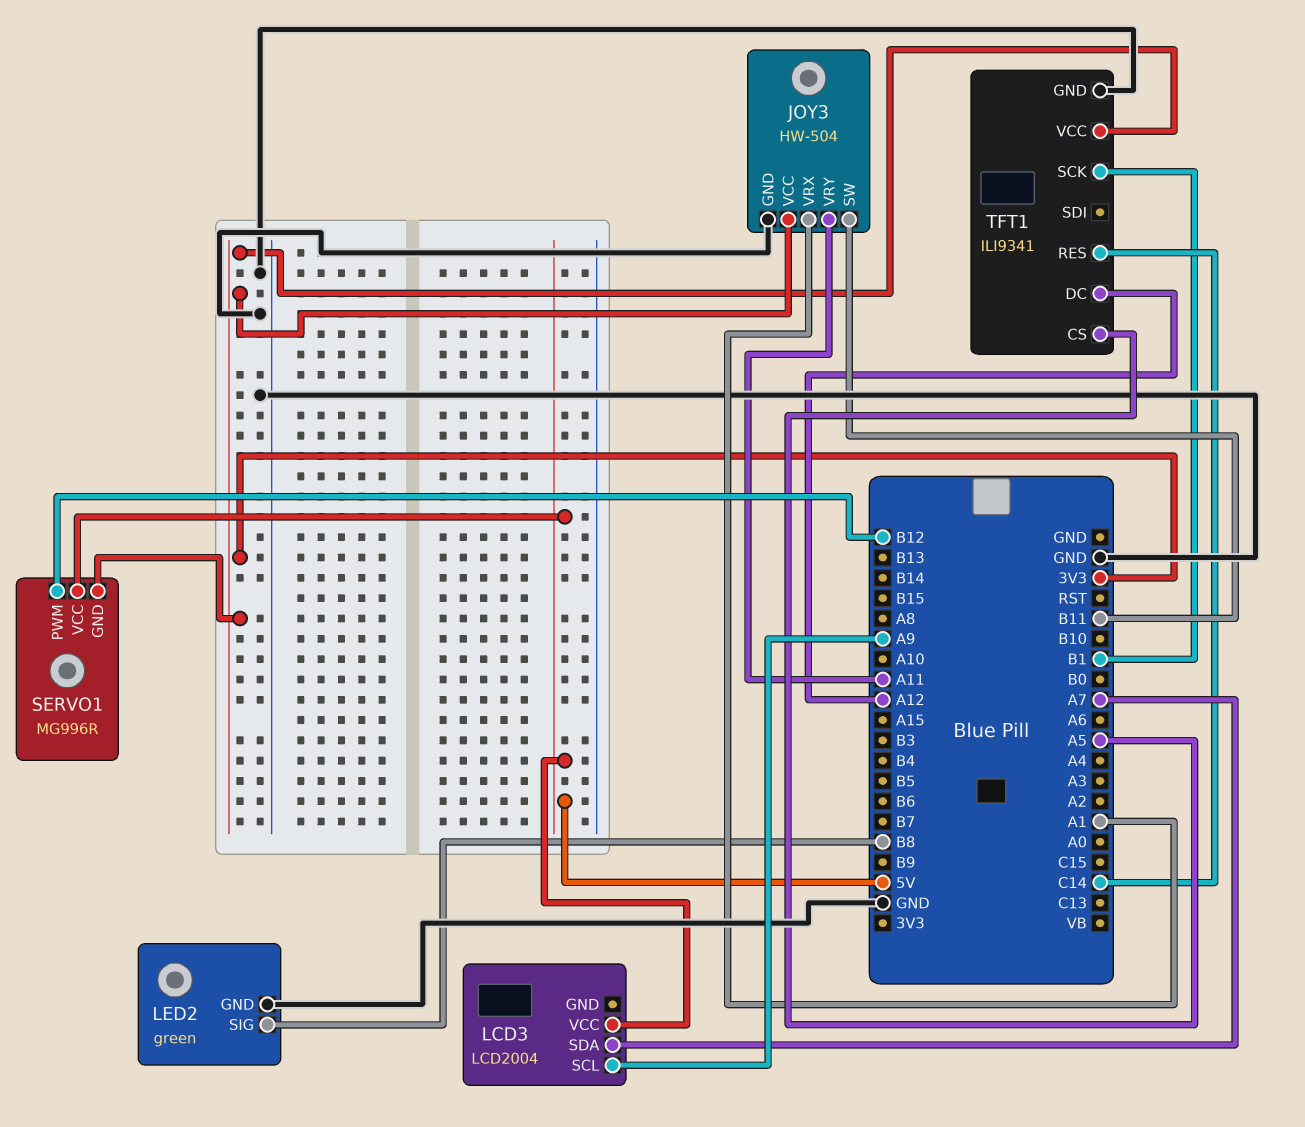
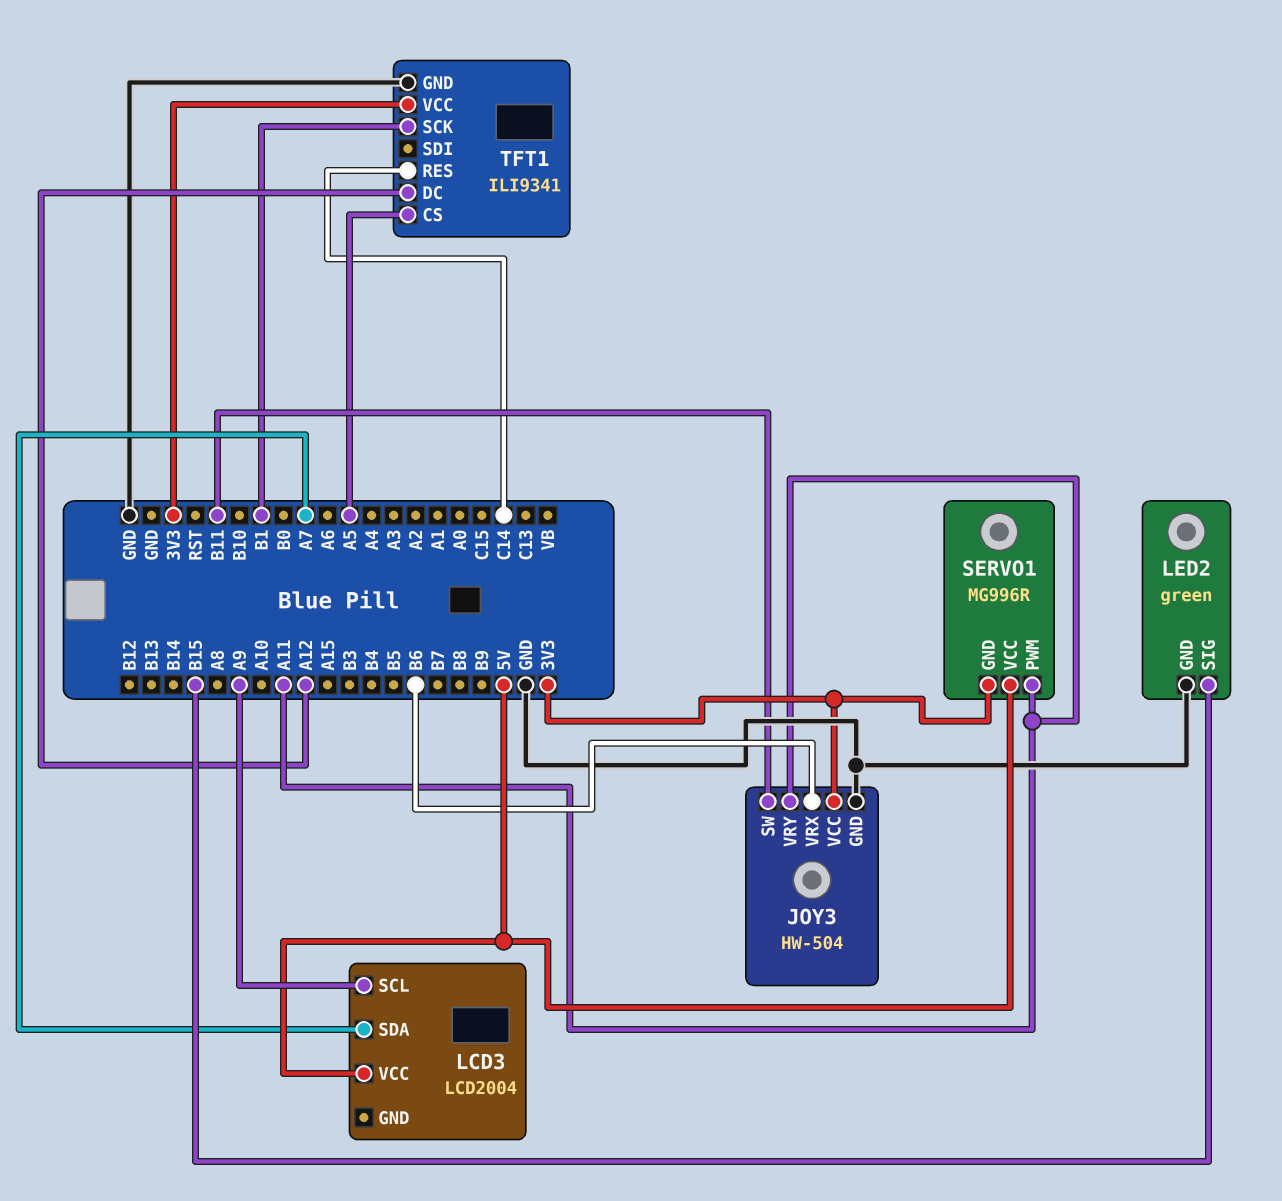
JOY3 pin VRX: A1 -> B6
LED2 pin SIG: B8 -> B15
SERVO1 pin PWM: B12 -> A11

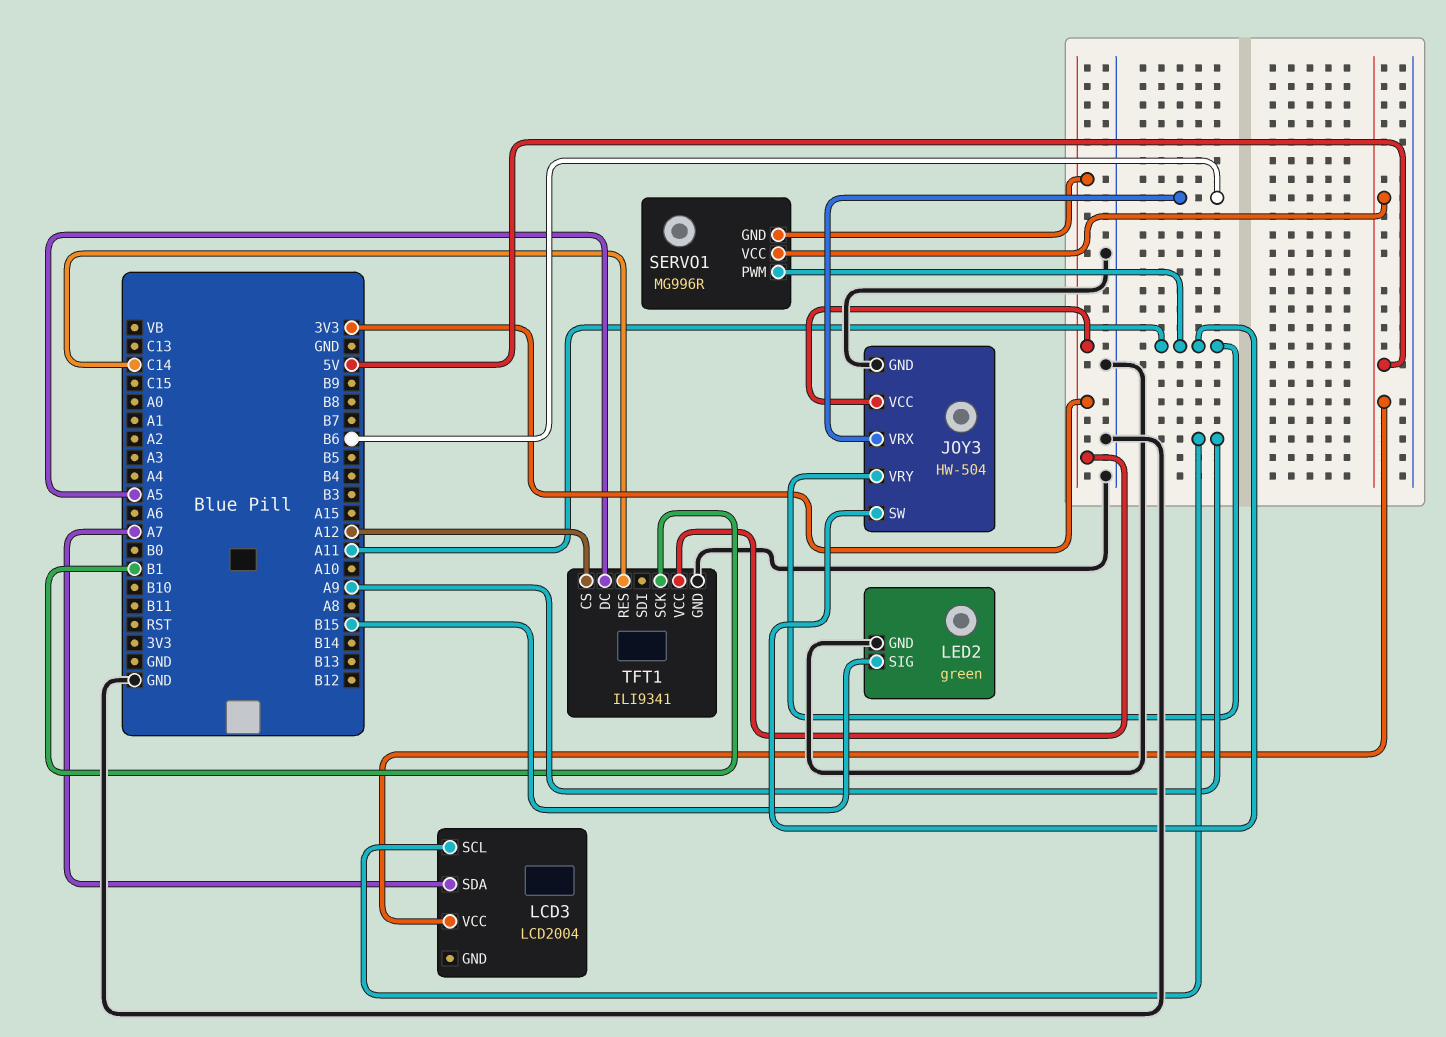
JOY3 pin SW: B11 -> A11
TFT1 pin CS: A5 -> A12
TFT1 pin DC: A12 -> A5

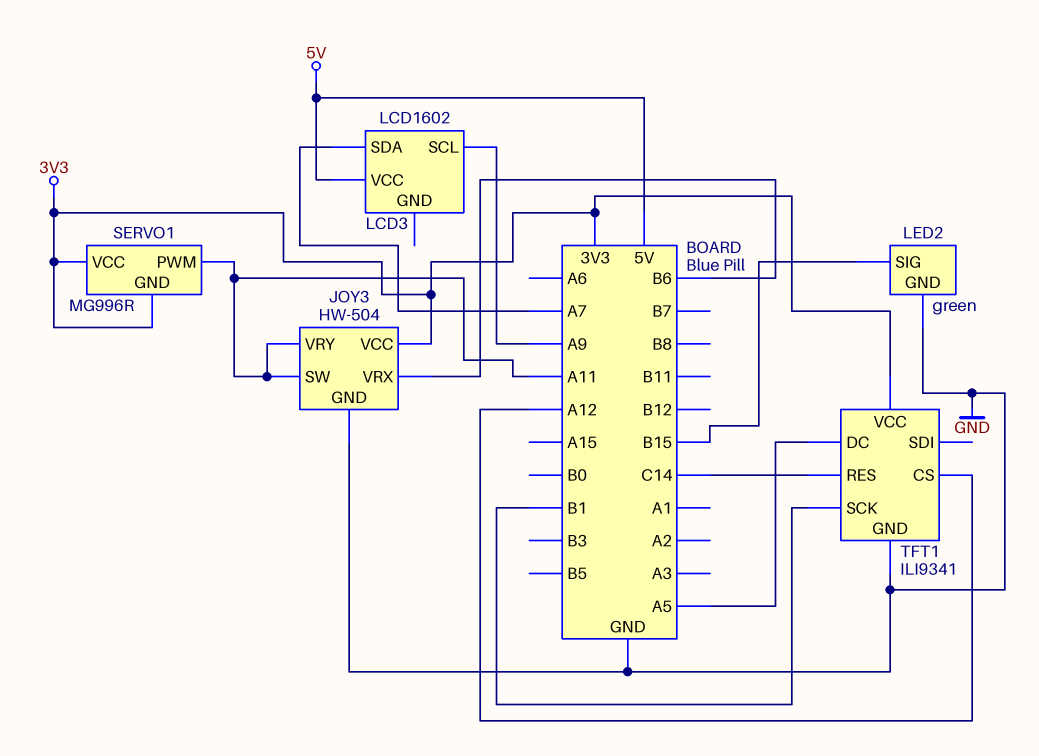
LCD3: LCD2004 -> LCD1602
SERVO1 pin VCC: 5V -> 3V3

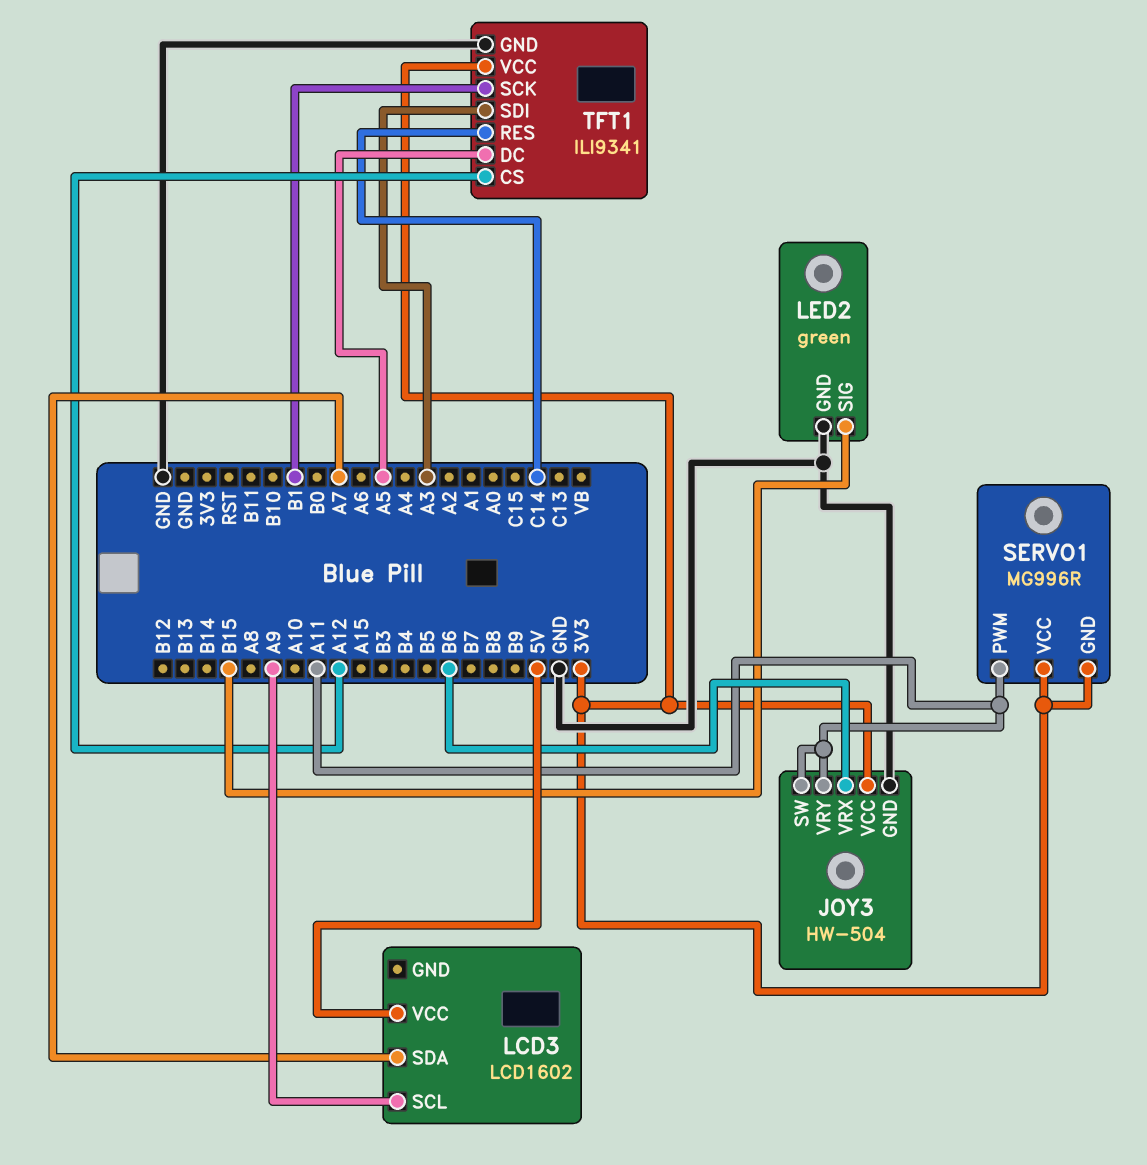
TFT1 pin SDI: none -> A3

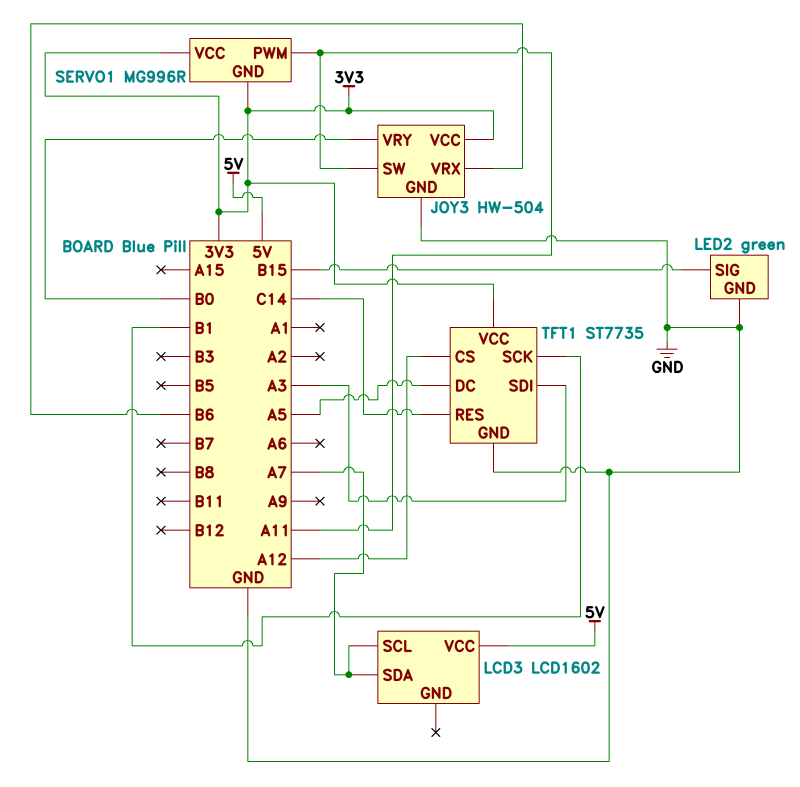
JOY3 pin VRY: A11 -> B0
LCD3 pin SCL: A9 -> A7
TFT1: ILI9341 -> ST7735

